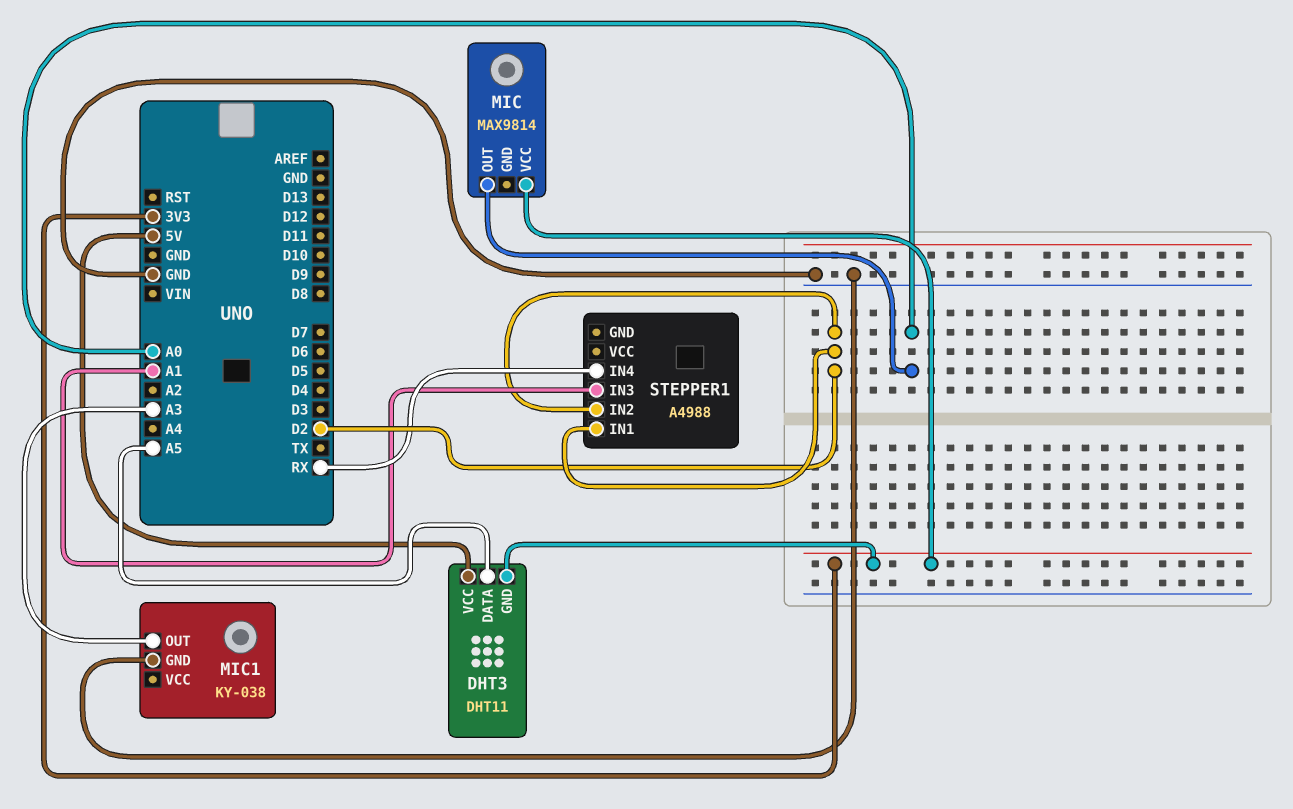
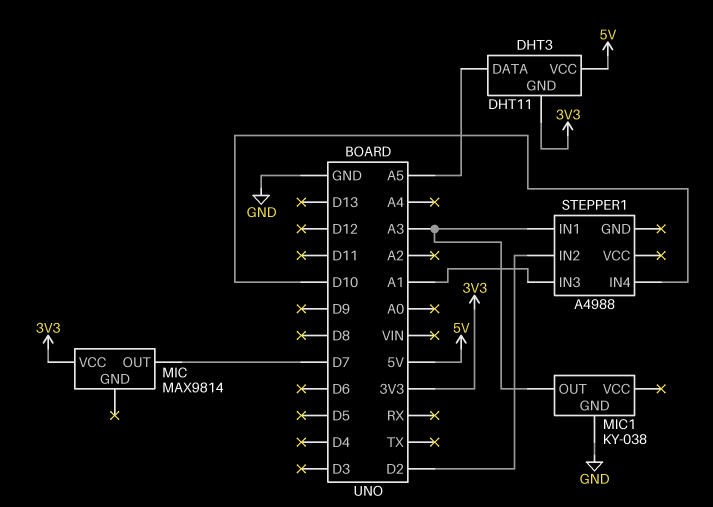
MIC pin OUT: A0 -> D7
STEPPER1 pin IN1: D2 -> A3
STEPPER1 pin IN4: RX -> D10

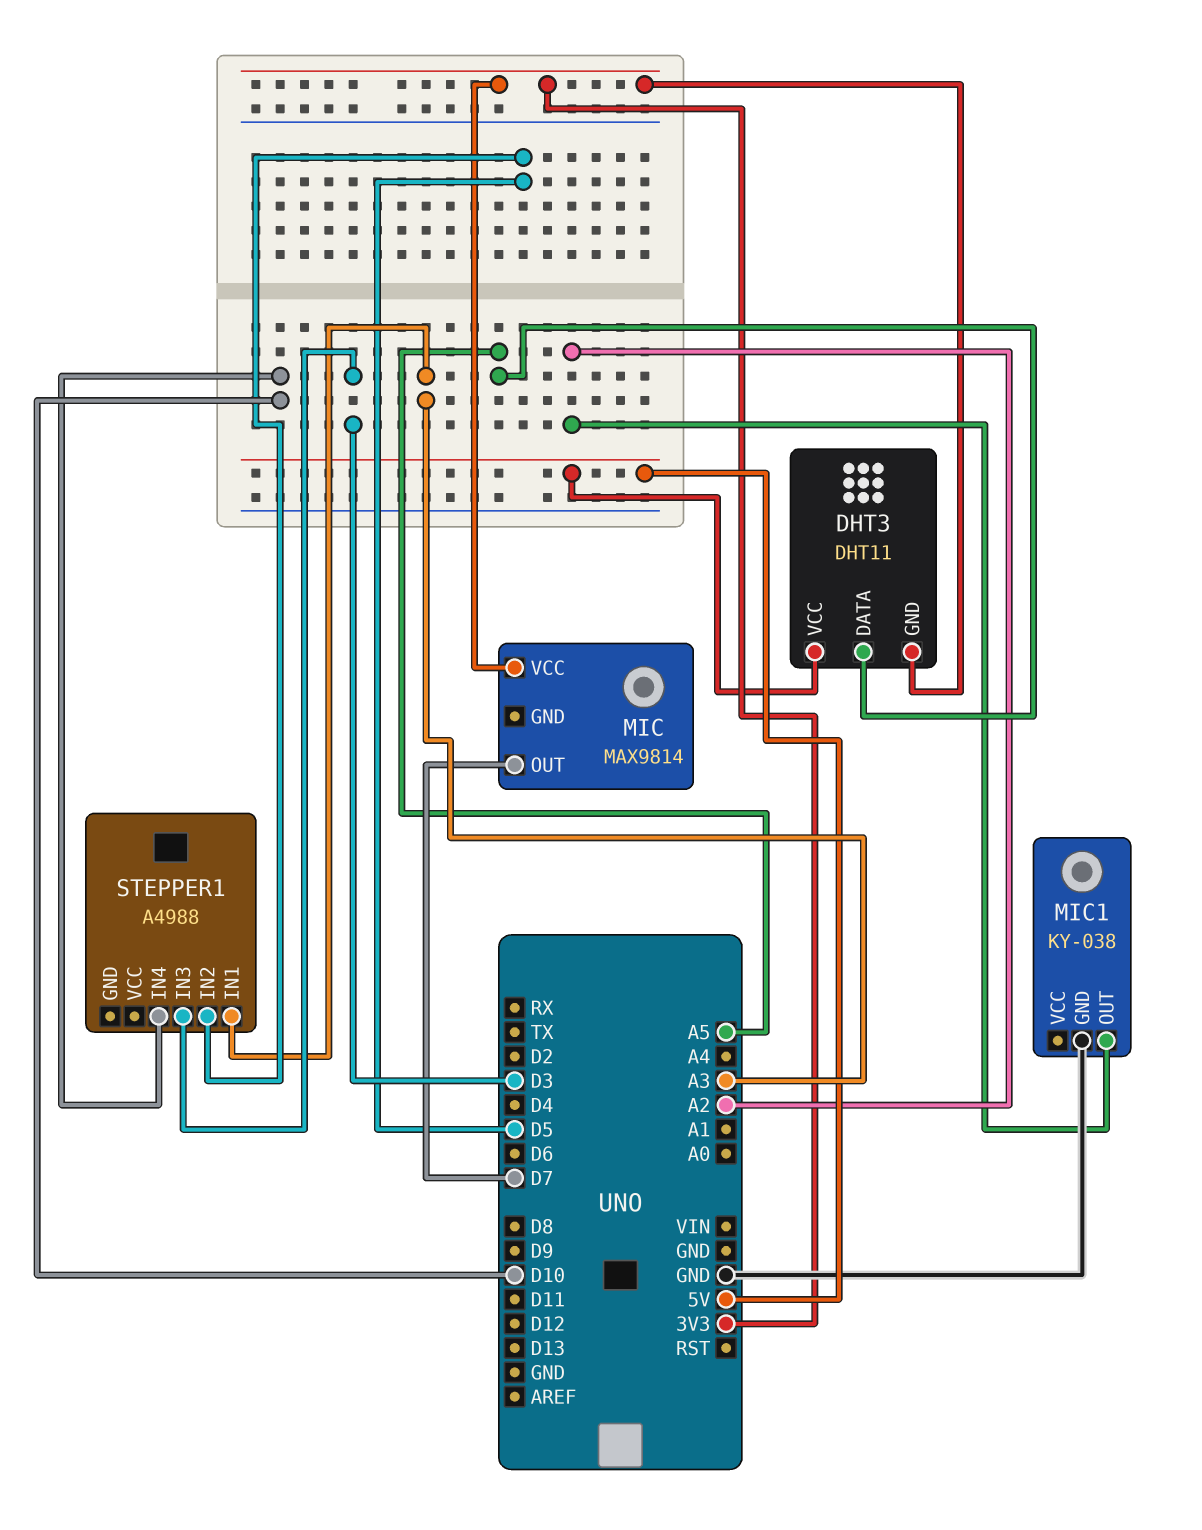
MIC1 pin OUT: A3 -> A2
STEPPER1 pin IN2: D2 -> D5
STEPPER1 pin IN3: A1 -> D3

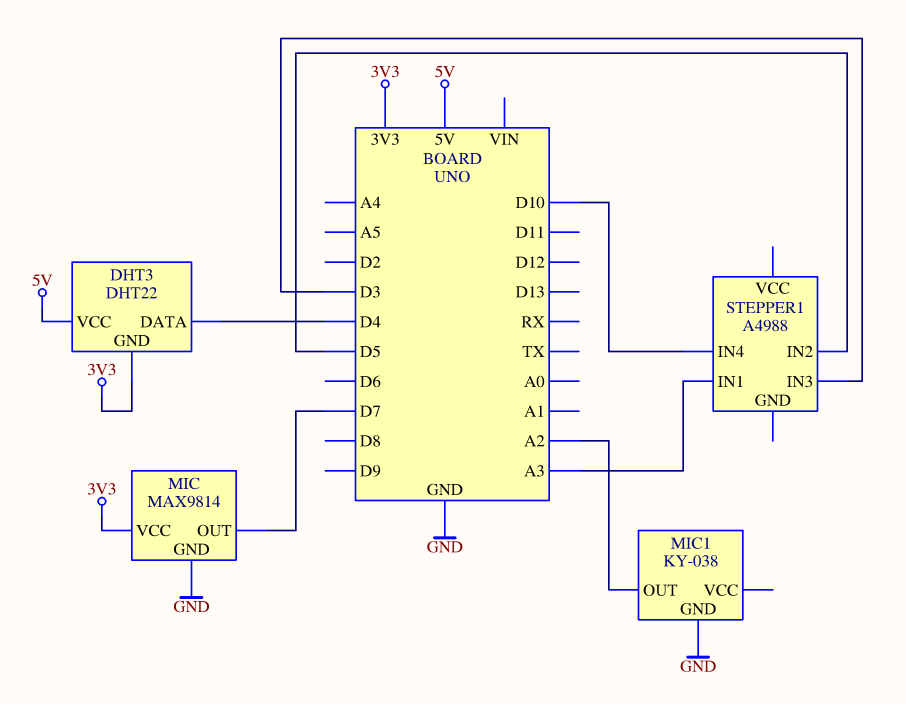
DHT3: DHT11 -> DHT22
DHT3 pin DATA: A5 -> D4
MIC pin GND: none -> GND

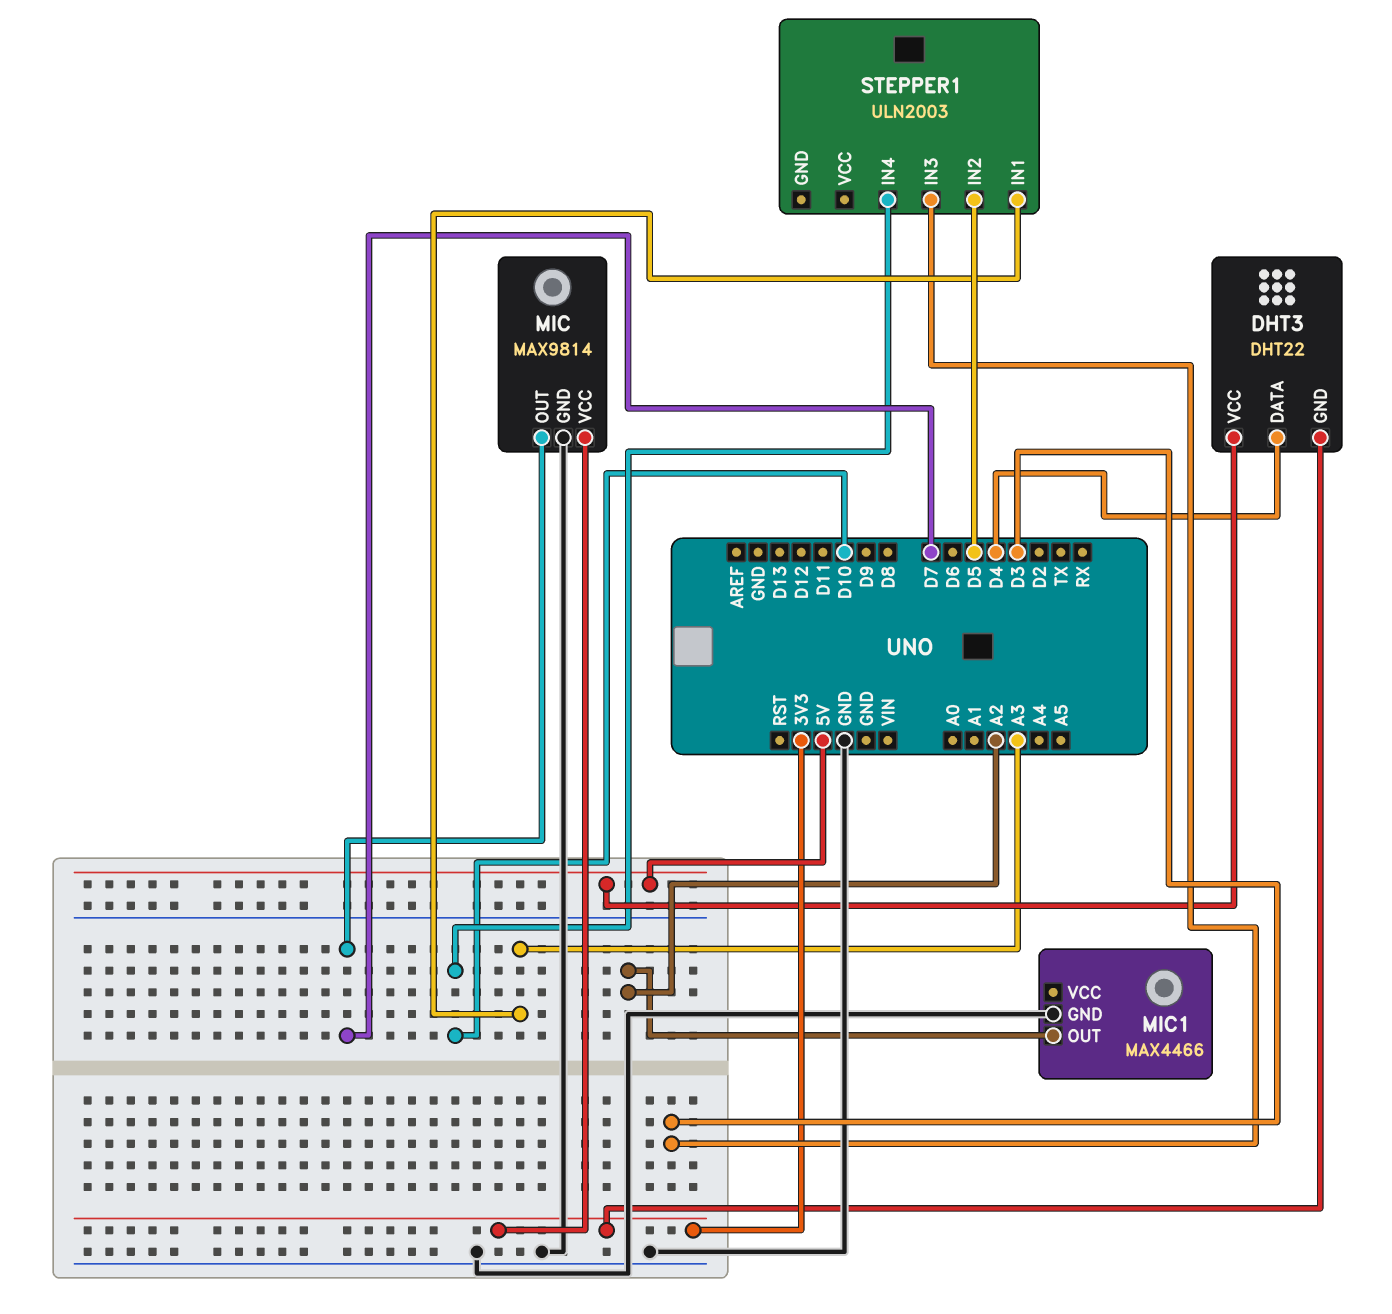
MIC1: KY-038 -> MAX4466
STEPPER1: A4988 -> ULN2003

